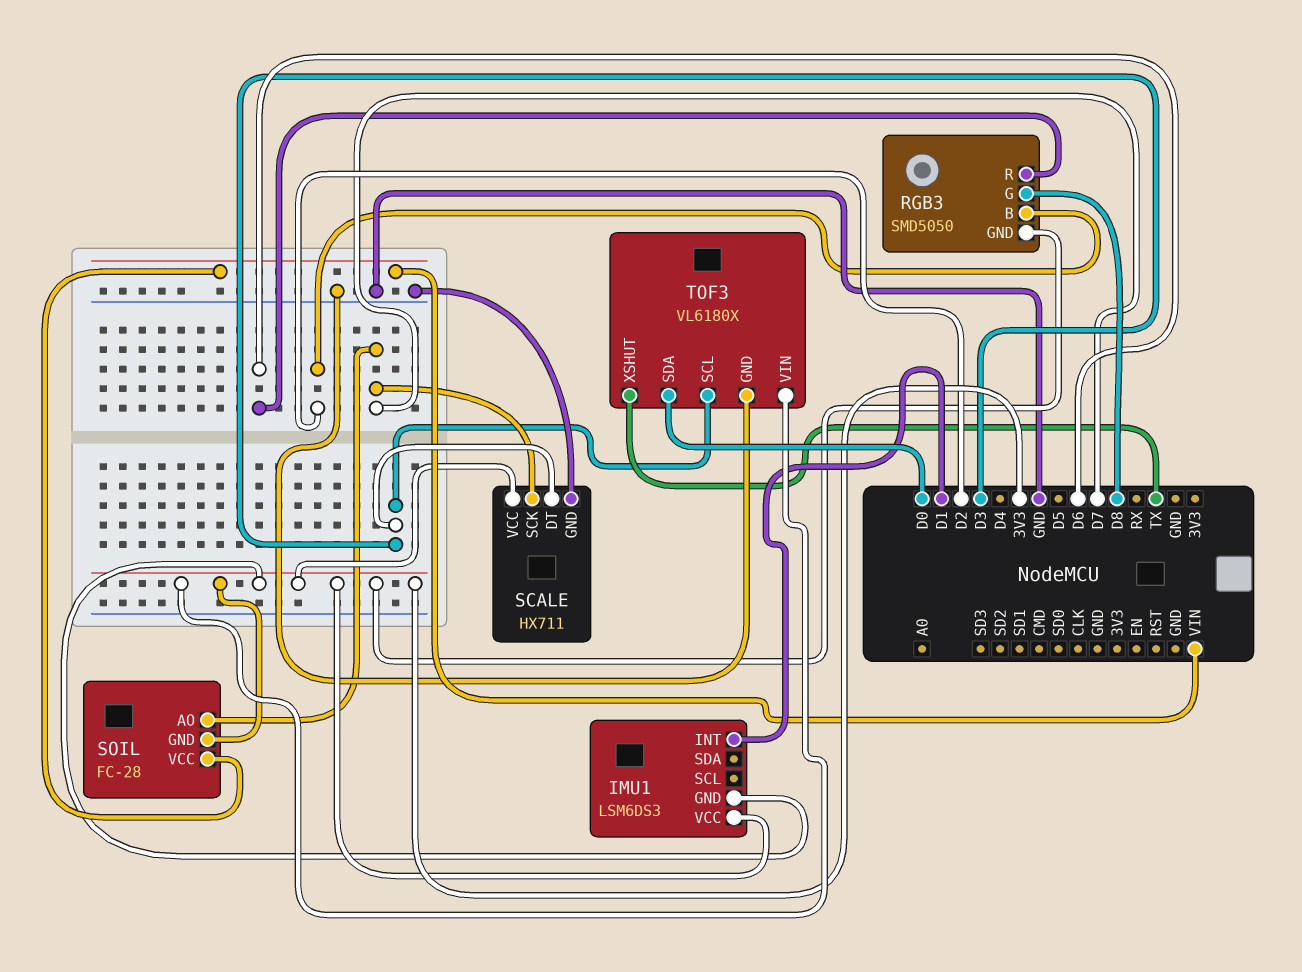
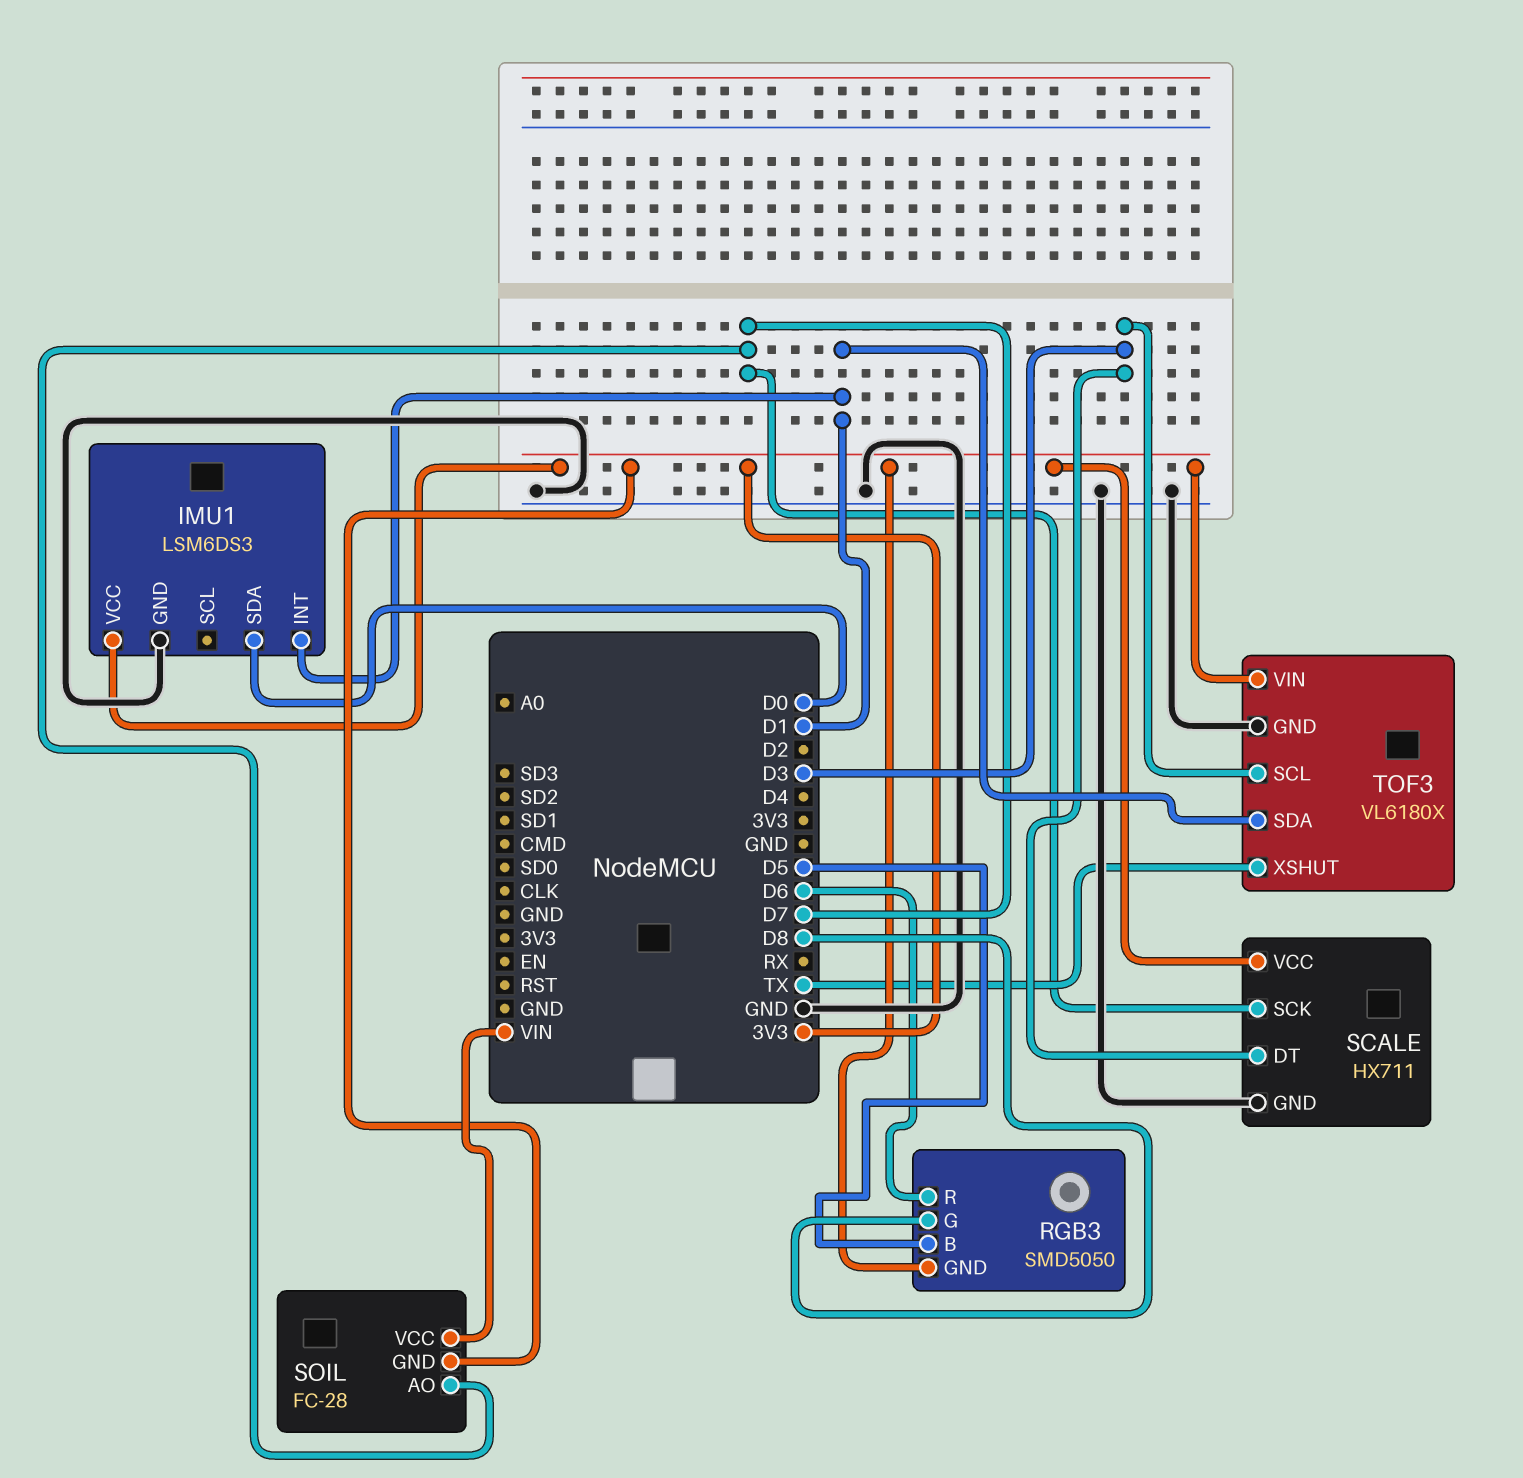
IMU1 pin GND: 3V3 -> GND
IMU1 pin SDA: none -> D0
RGB3 pin B: D2 -> D5
TOF3 pin SDA: D0 -> D1

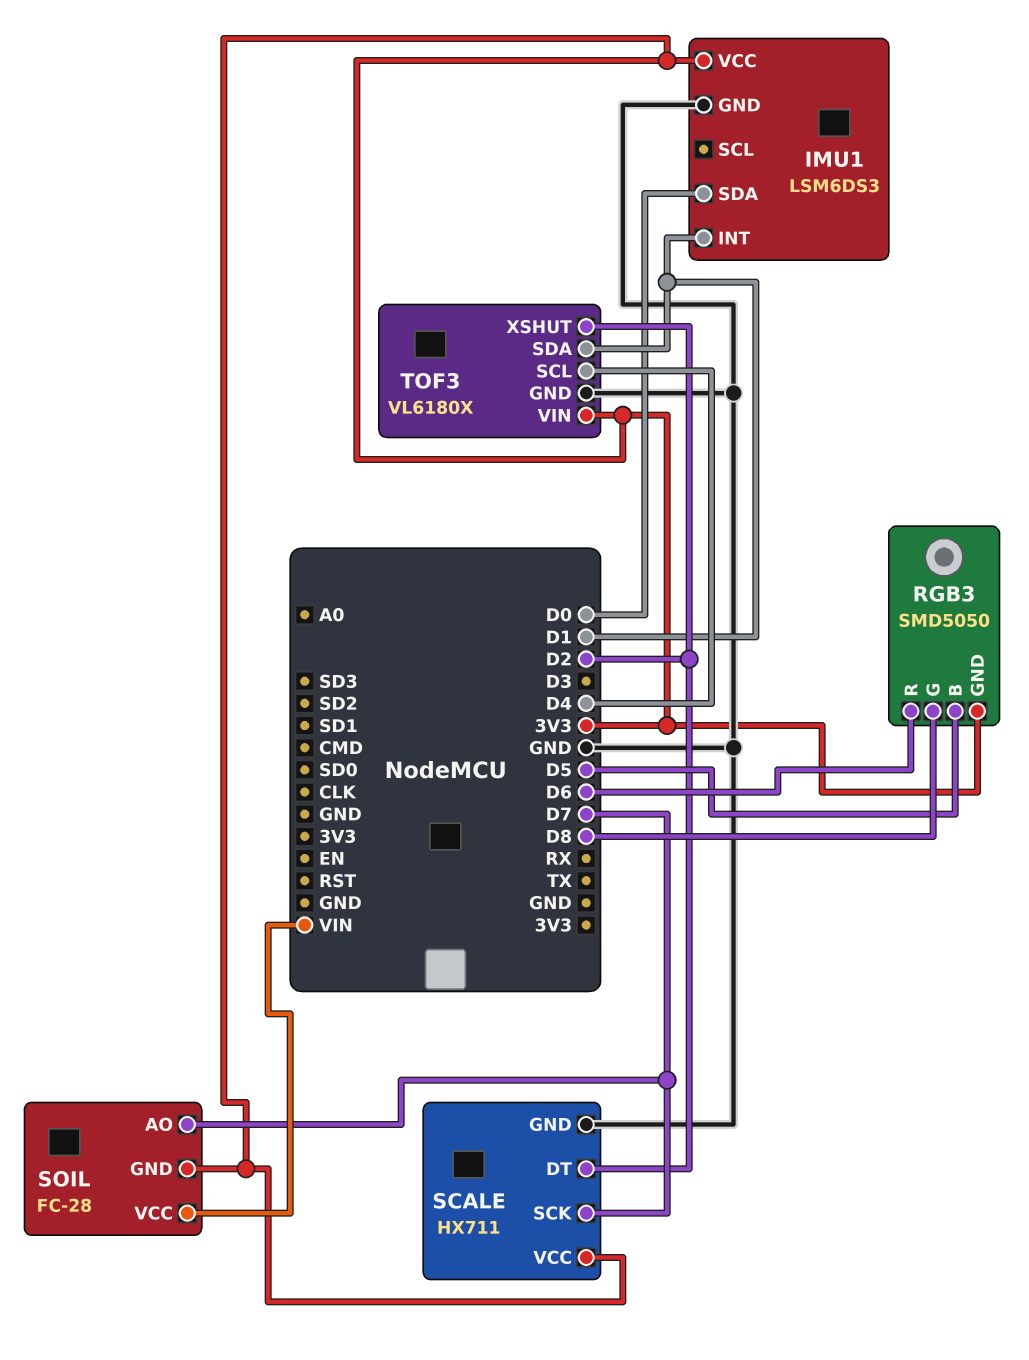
SCALE pin DT: D3 -> D2
TOF3 pin SCL: D3 -> D4
TOF3 pin XSHUT: TX -> D2

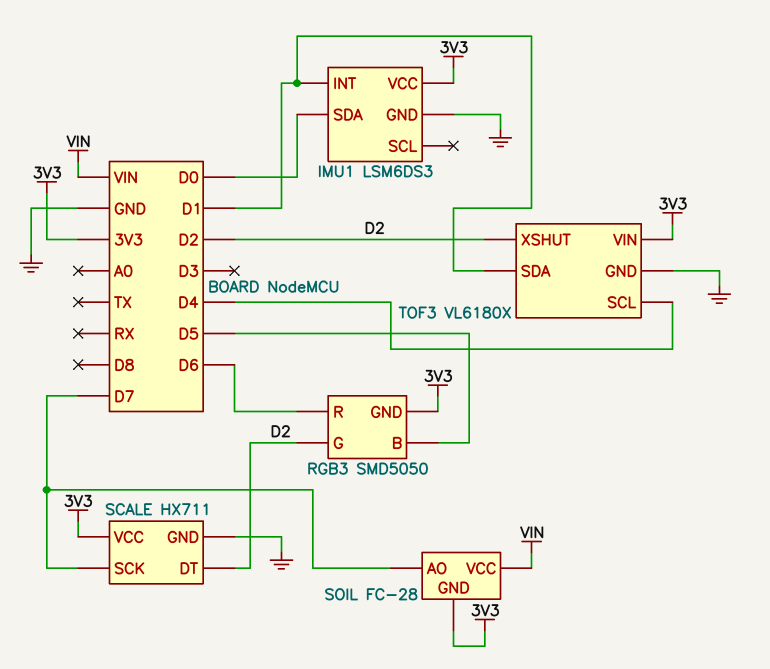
RGB3 pin G: D8 -> D2

